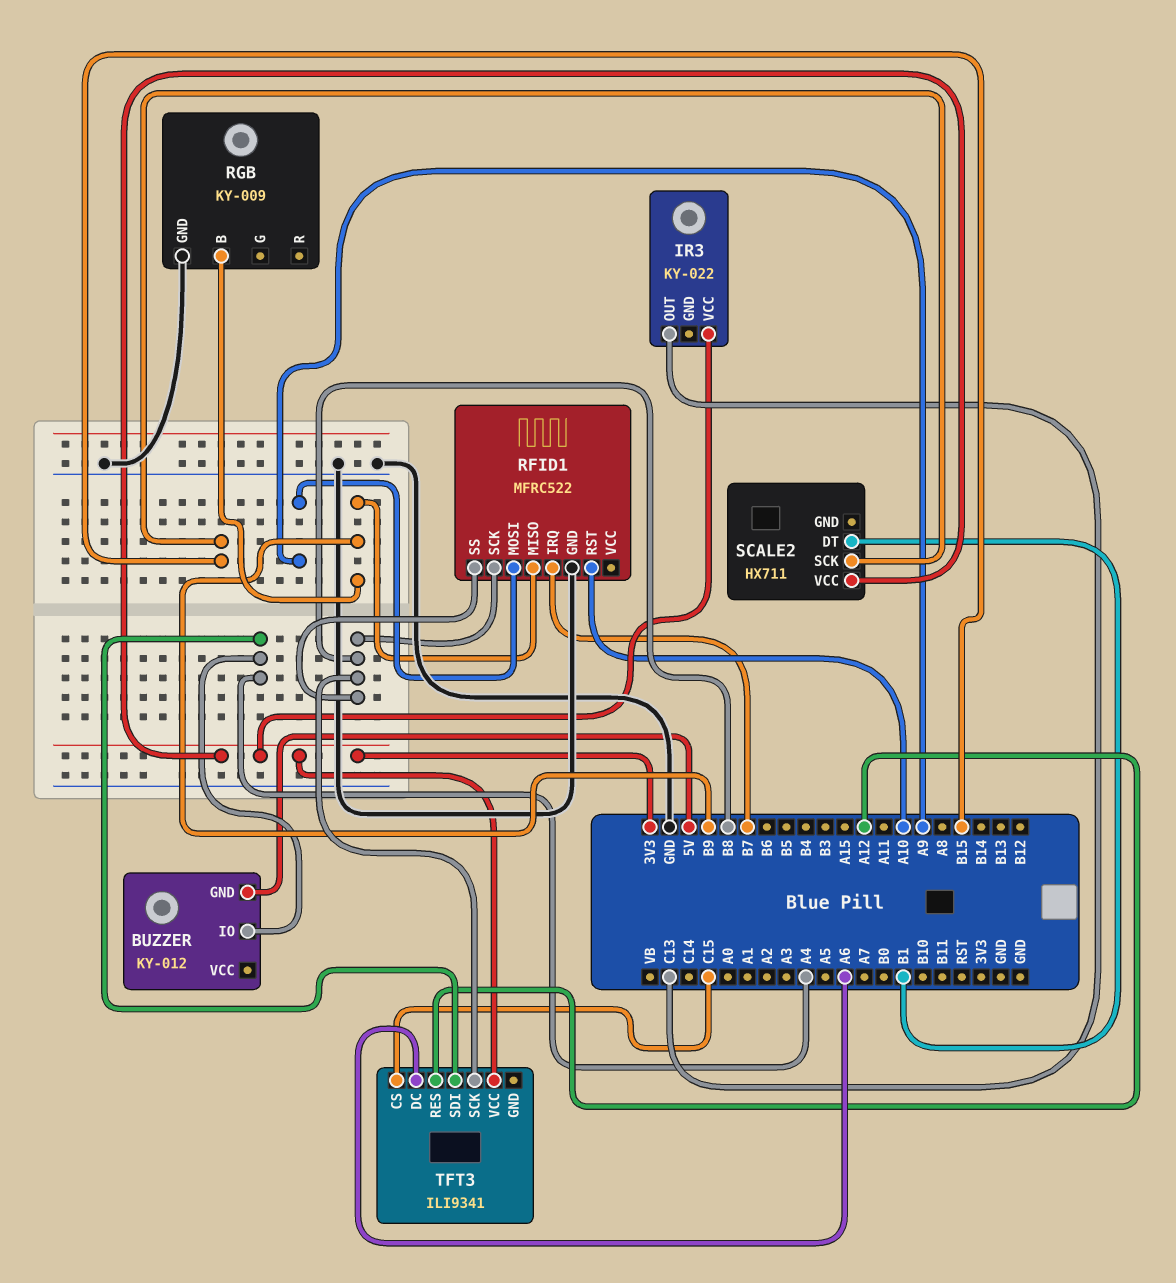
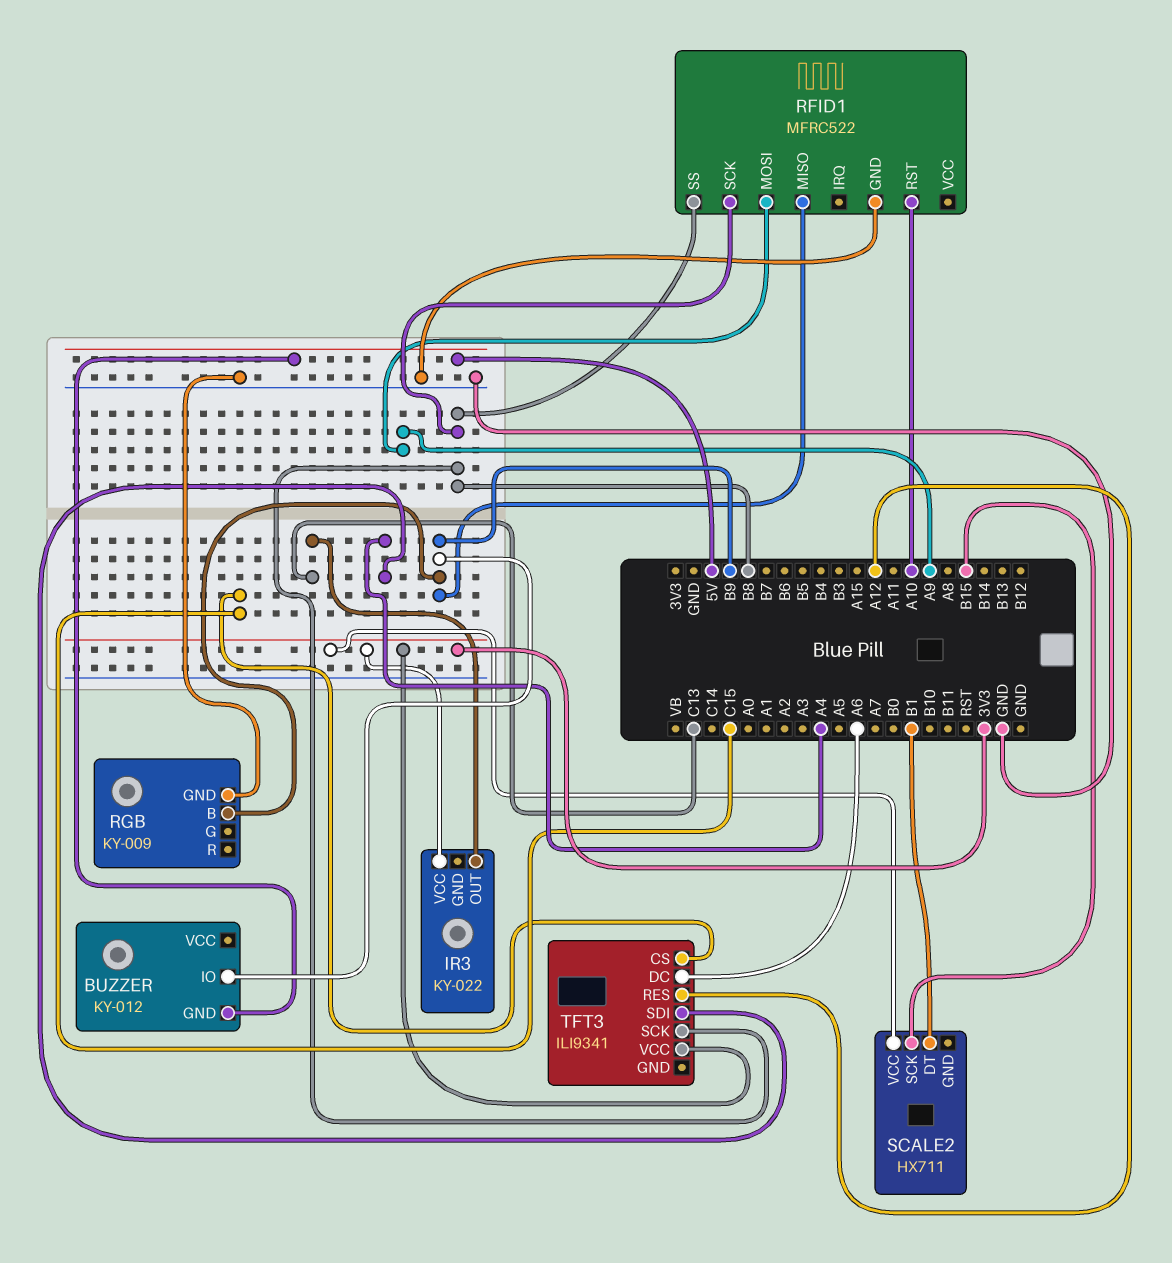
BUZZER pin IO: A4 -> B9
RFID1 pin IRQ: B7 -> none

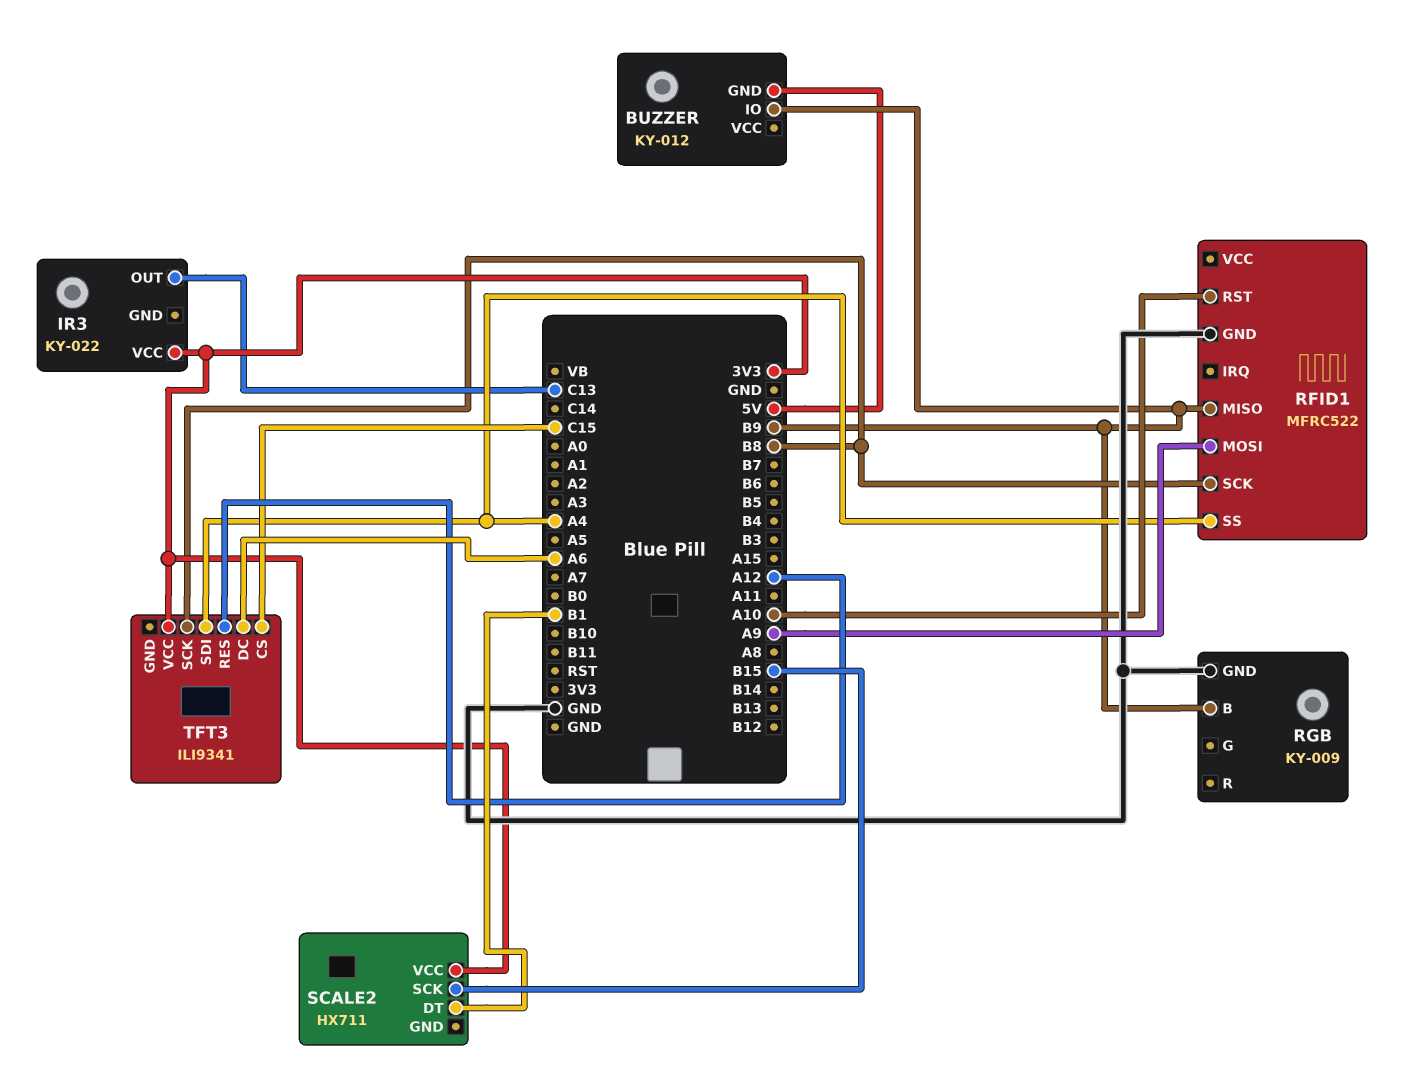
RFID1 pin SS: B8 -> A4

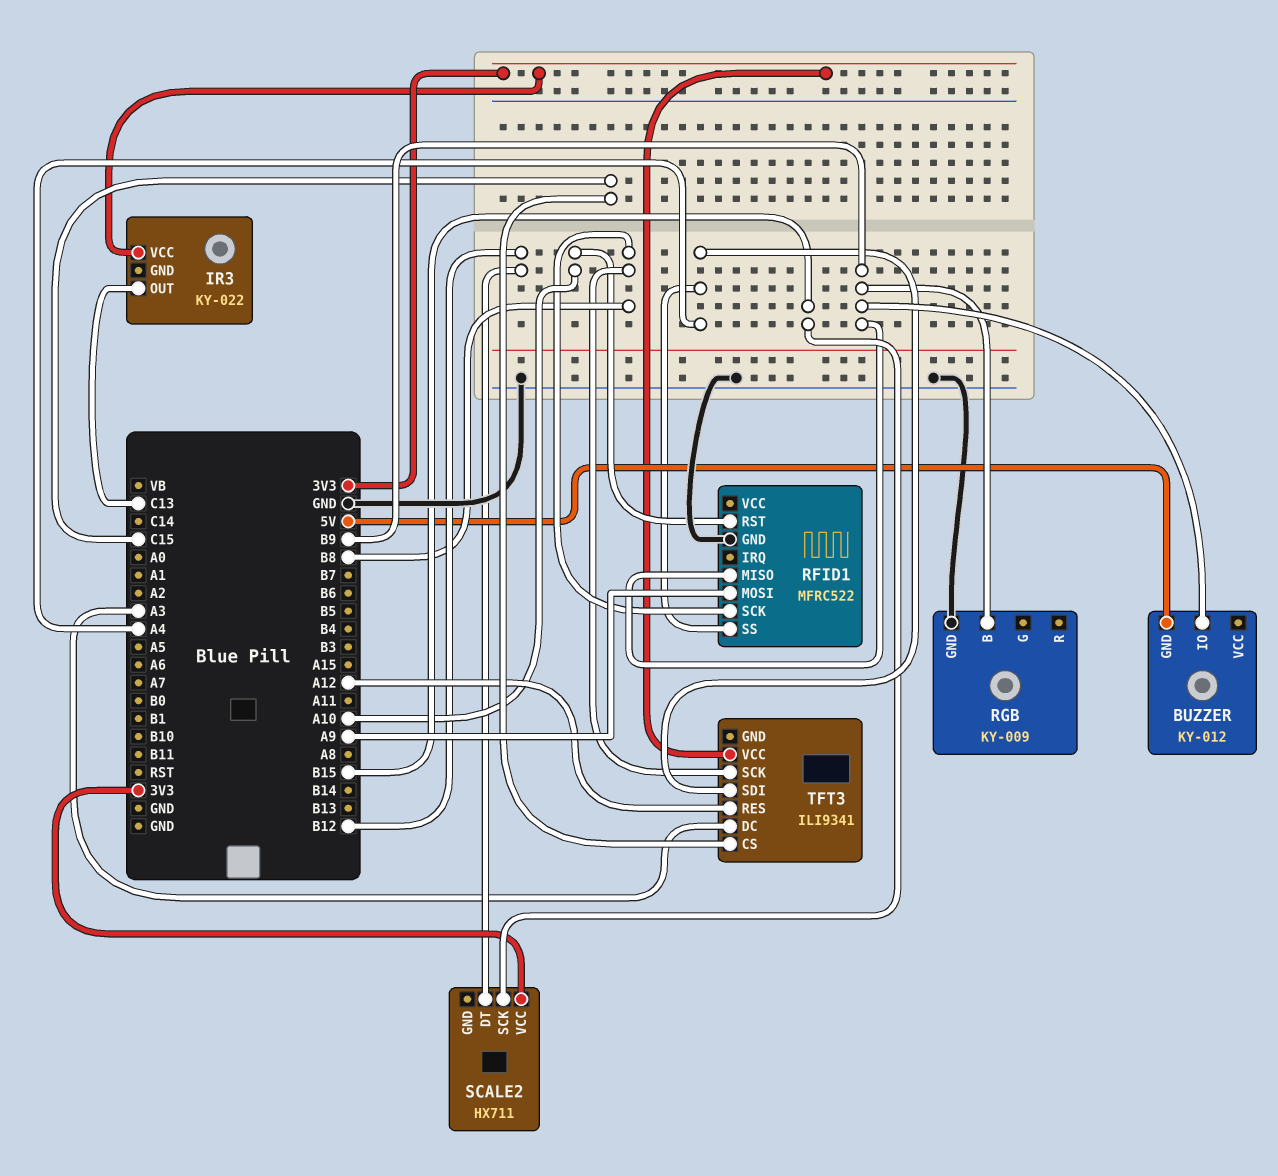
SCALE2 pin DT: B1 -> B12
TFT3 pin DC: A6 -> A3

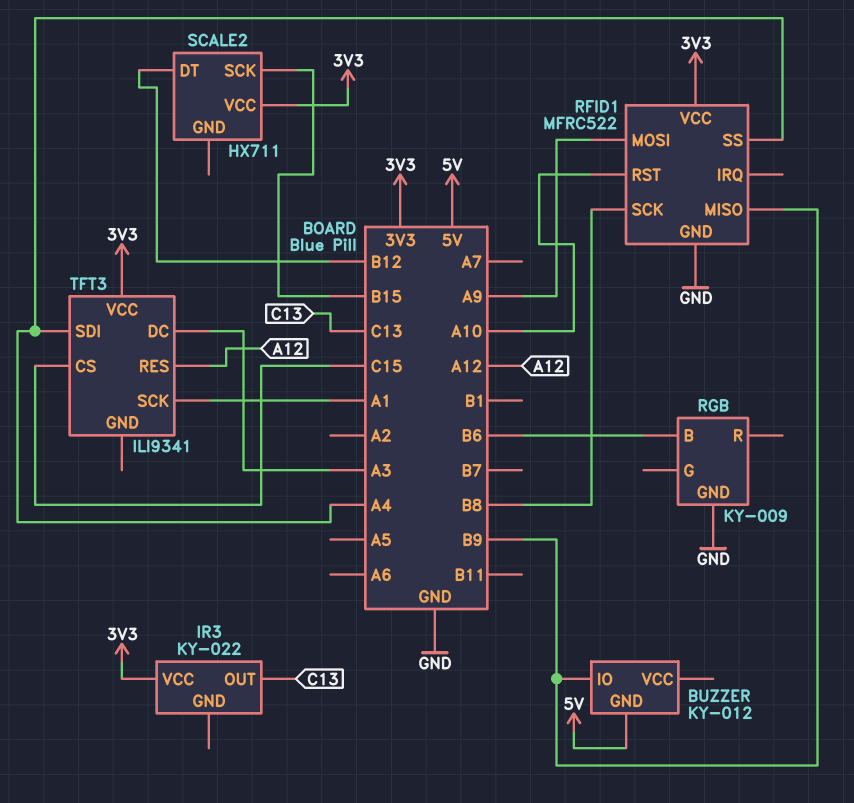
RFID1 pin VCC: none -> 3V3
RGB pin B: B9 -> B6
TFT3 pin SCK: B8 -> A1

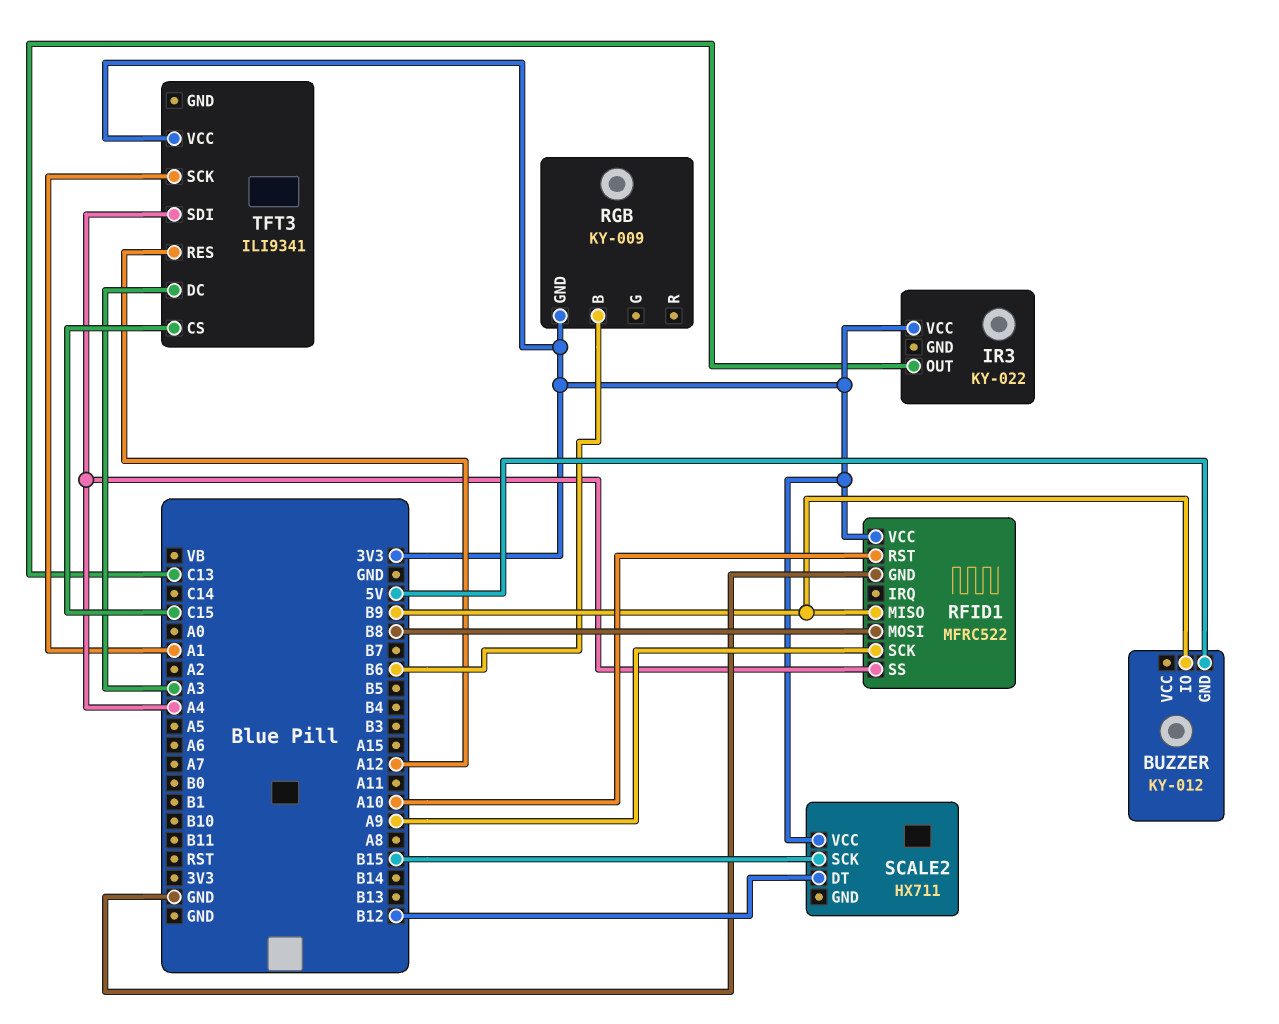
RFID1 pin MOSI: A9 -> B8
RFID1 pin SCK: B8 -> A9
RGB pin GND: GND -> 3V3

